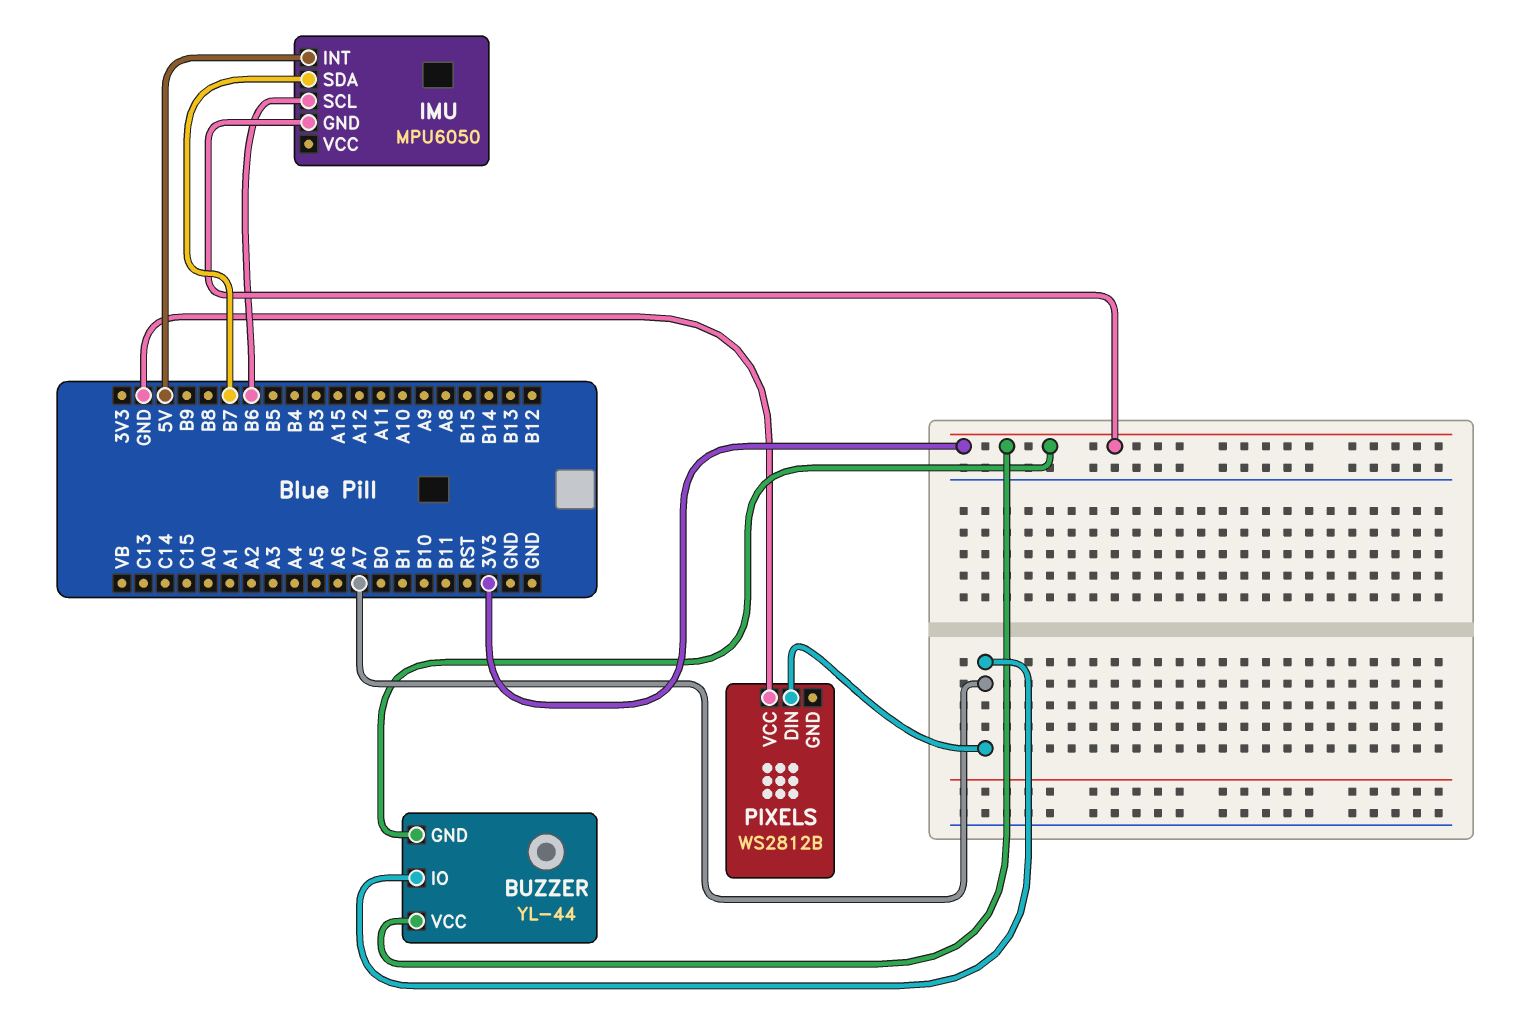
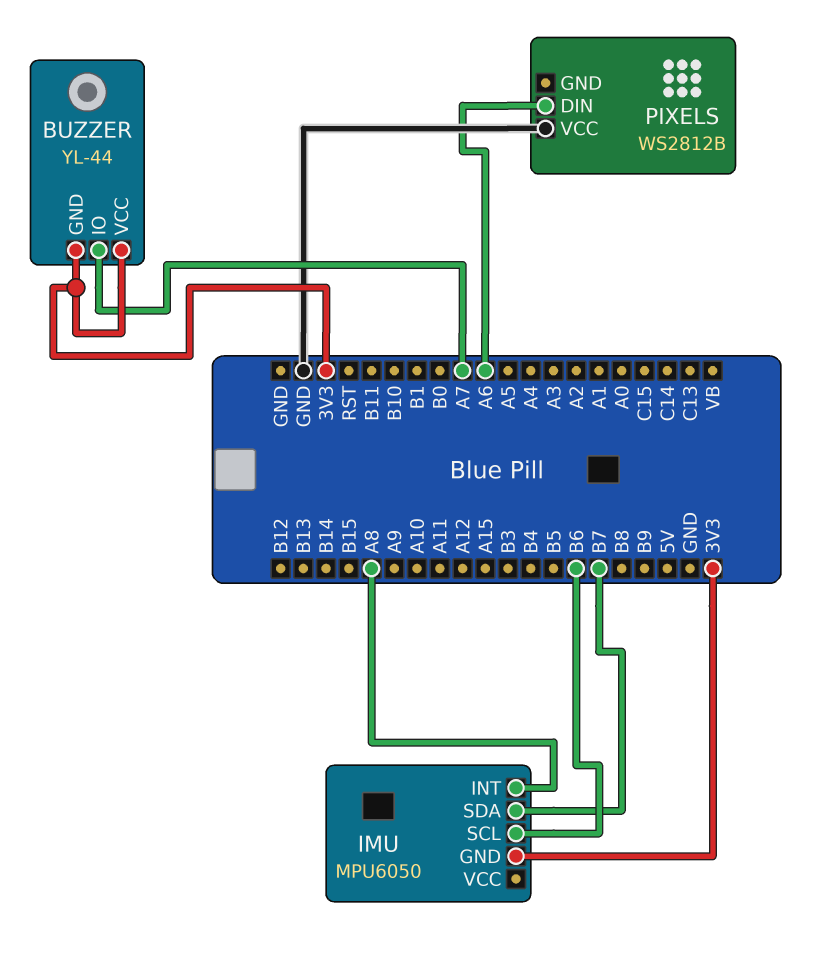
IMU pin INT: 5V -> A8
PIXELS pin DIN: A7 -> A6

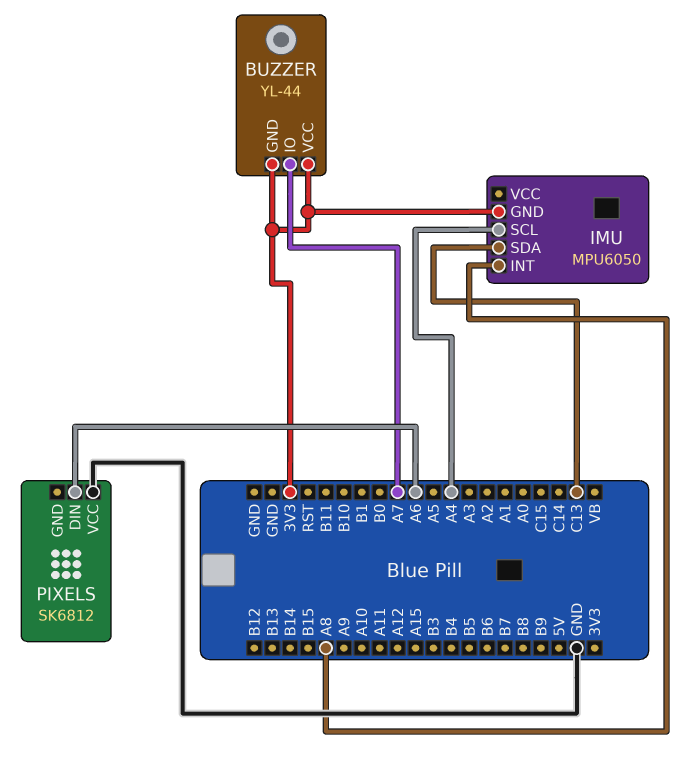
IMU pin SCL: B6 -> A4
IMU pin SDA: B7 -> C13
PIXELS: WS2812B -> SK6812

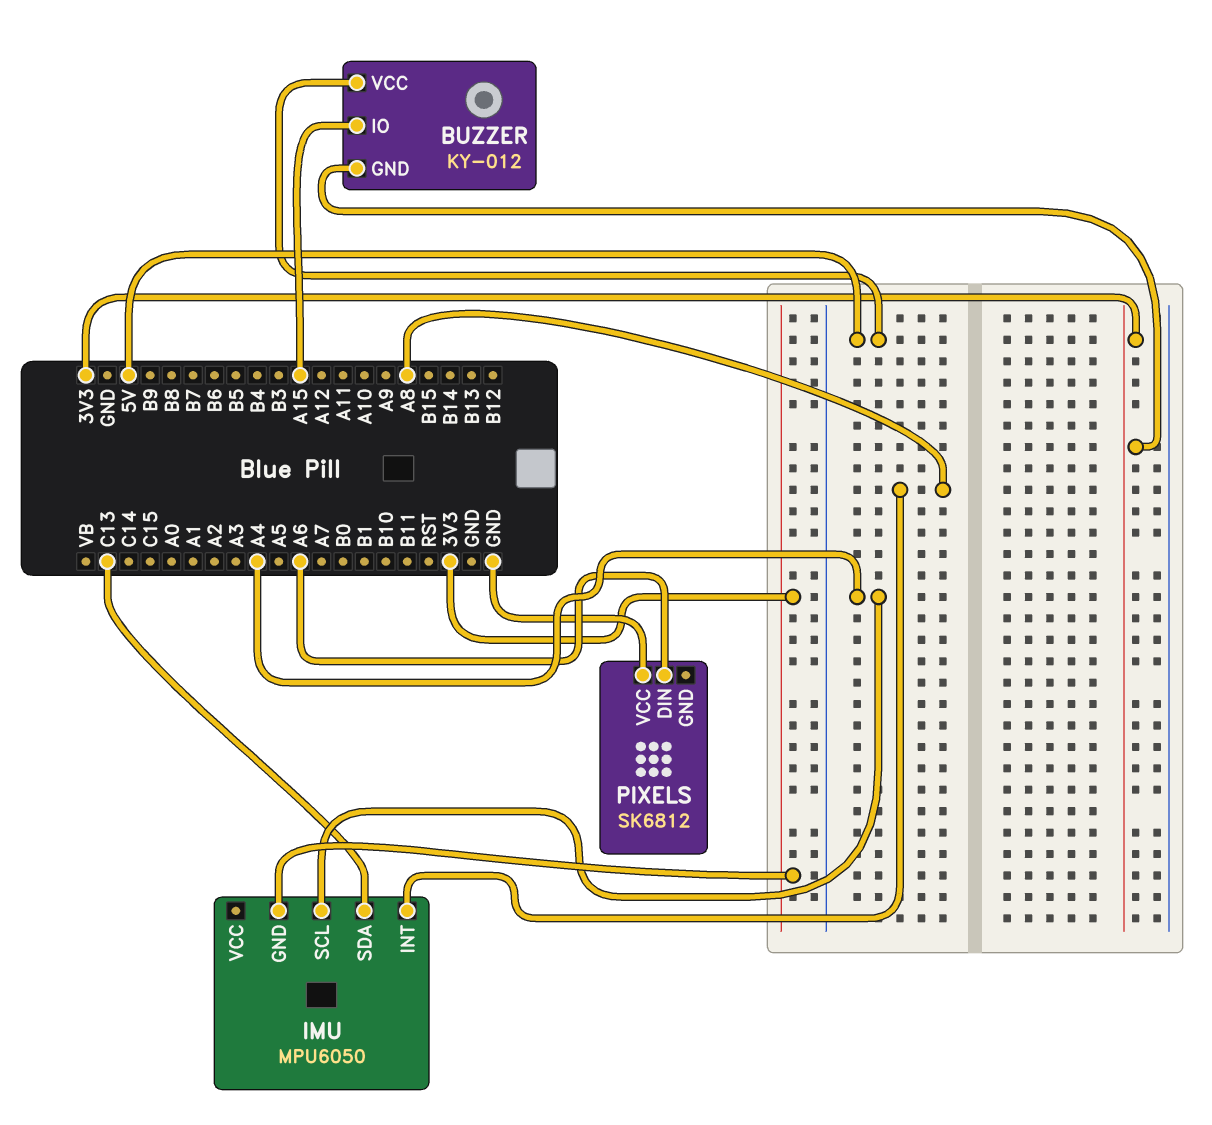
BUZZER: YL-44 -> KY-012
BUZZER pin IO: A7 -> A15
BUZZER pin VCC: 3V3 -> 5V

